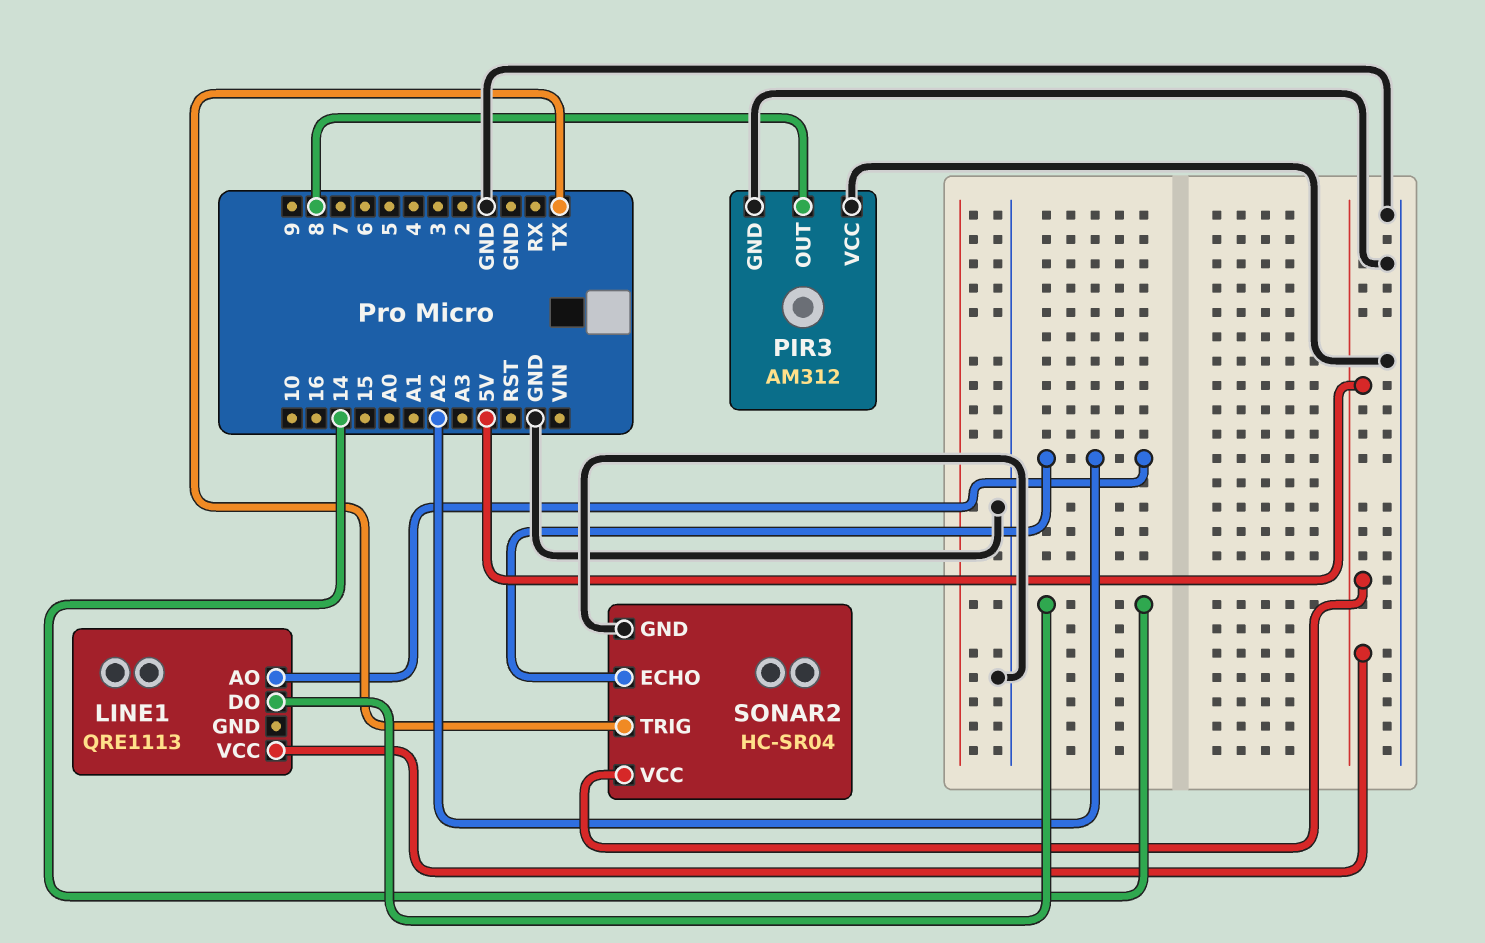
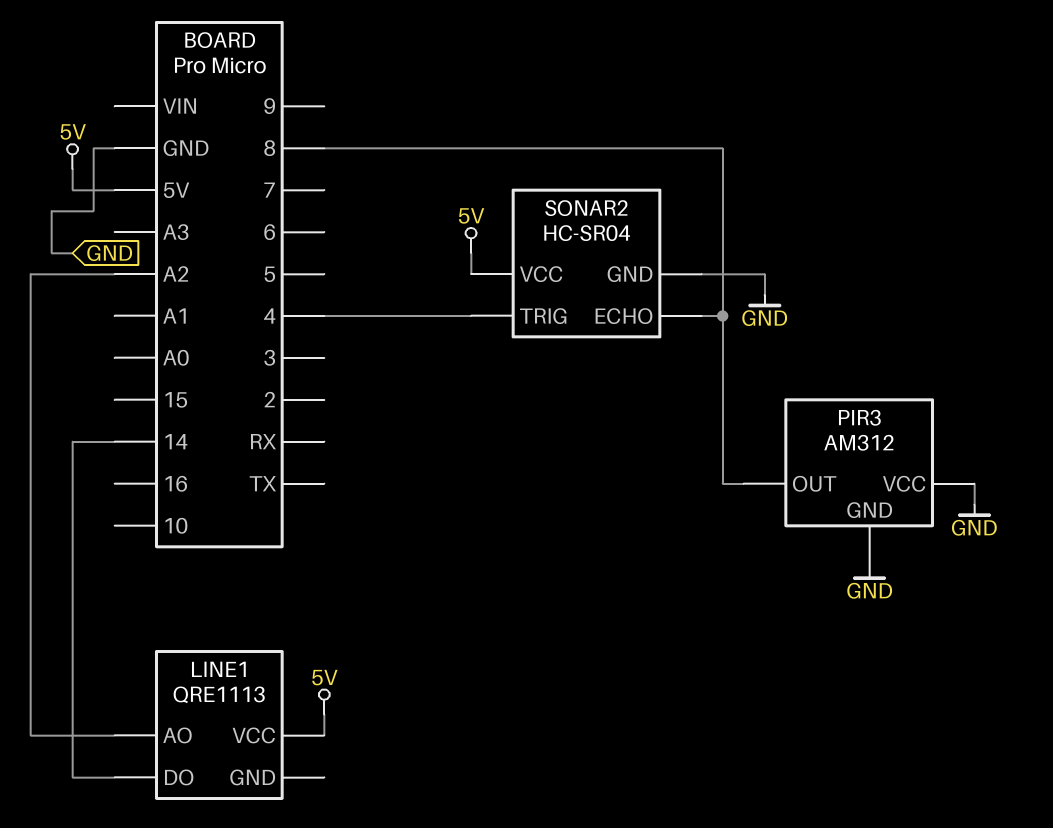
SONAR2 pin ECHO: A2 -> 8
SONAR2 pin TRIG: TX -> 4

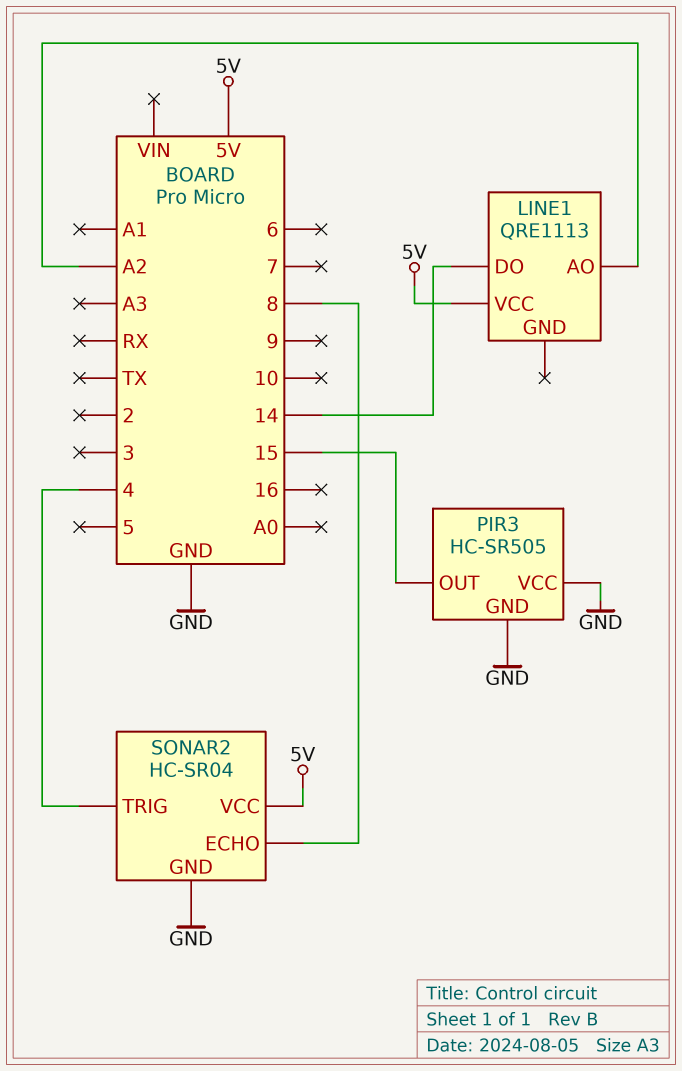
PIR3: AM312 -> HC-SR505
PIR3 pin OUT: 8 -> 15

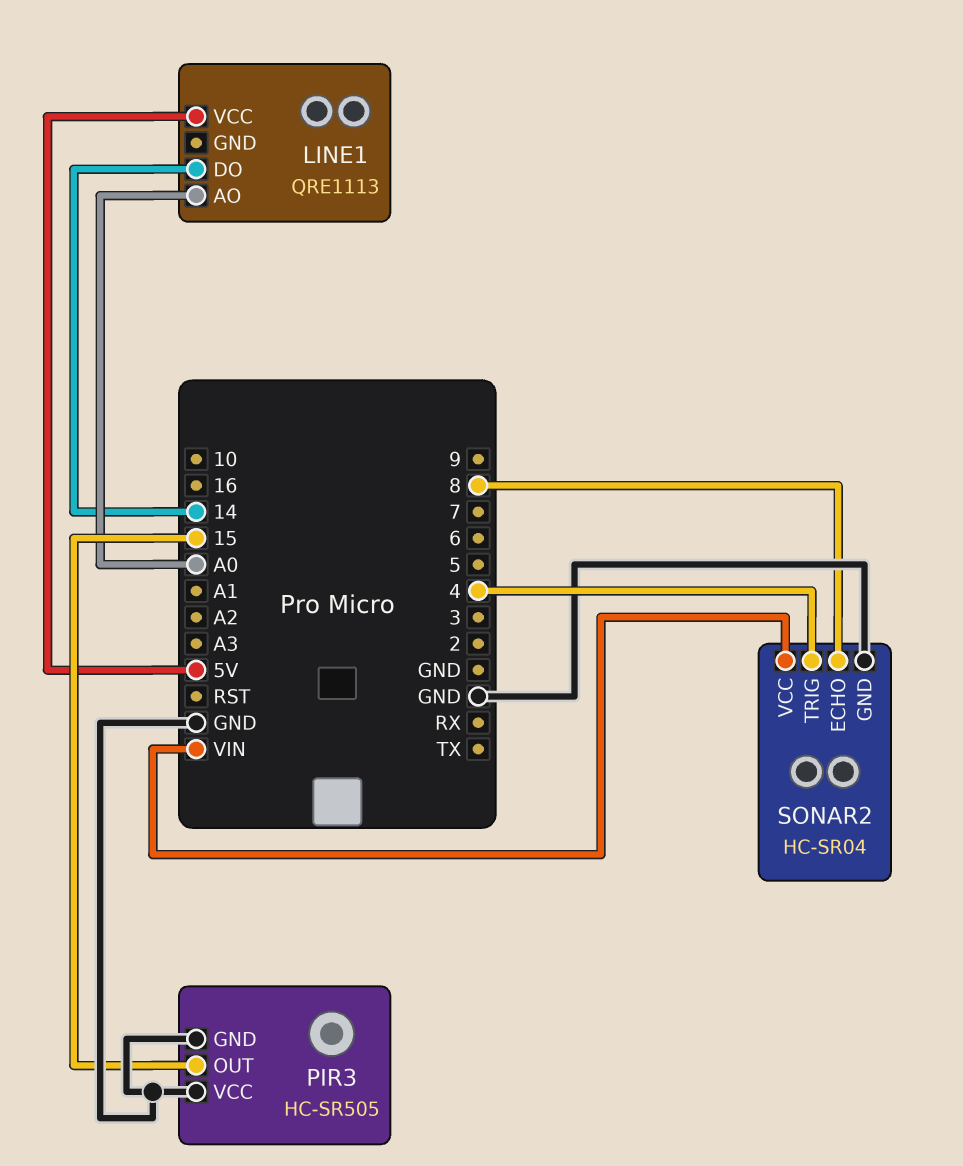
LINE1 pin AO: A2 -> A0
SONAR2 pin VCC: 5V -> VIN

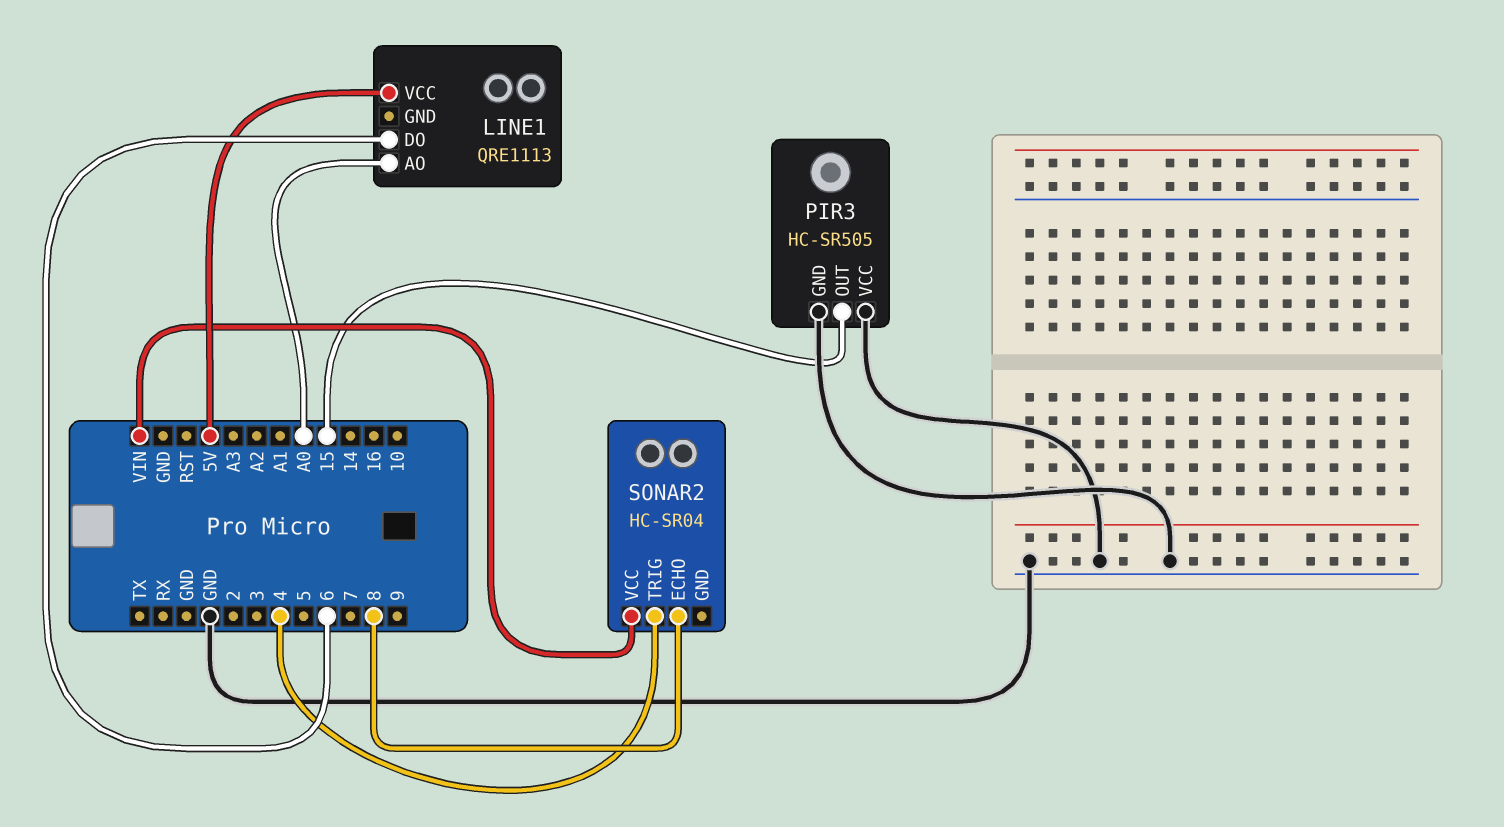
LINE1 pin DO: 14 -> 6
SONAR2 pin GND: GND -> none

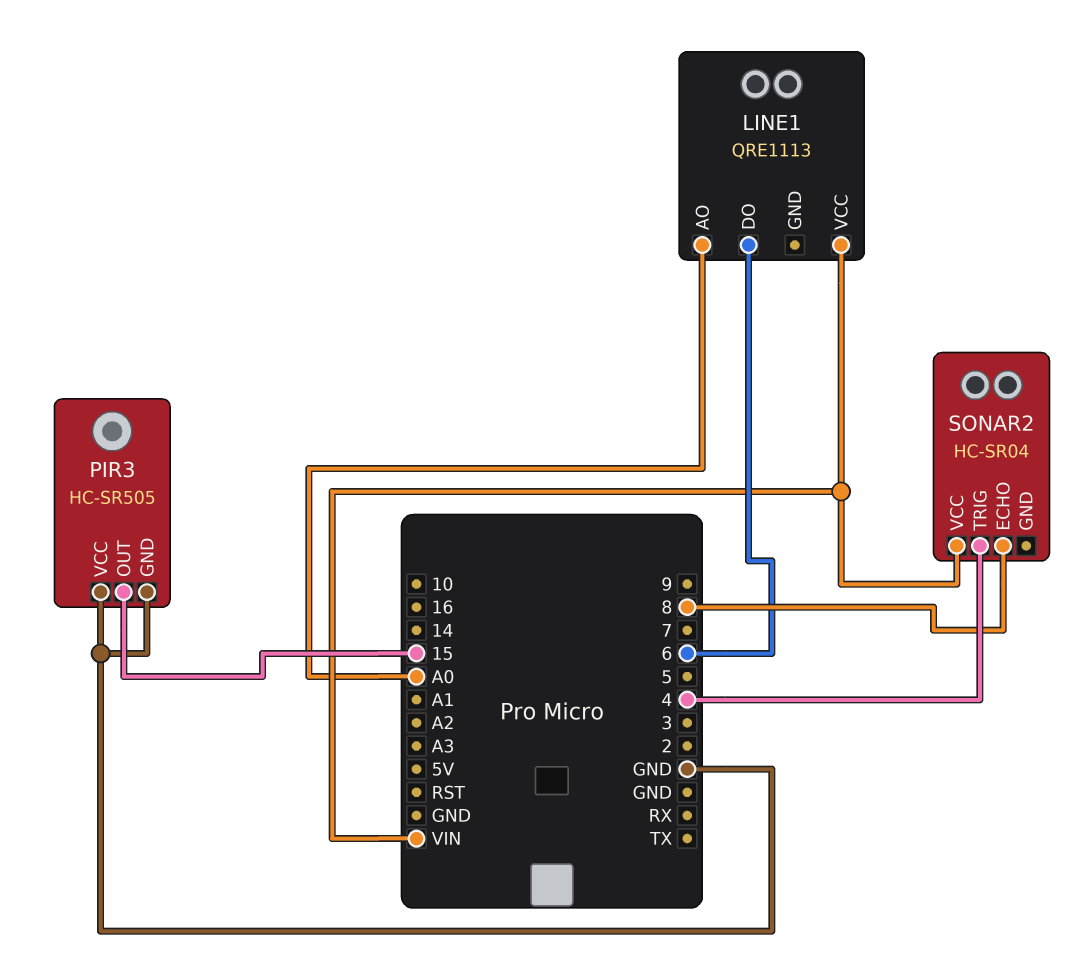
LINE1 pin VCC: 5V -> VIN

